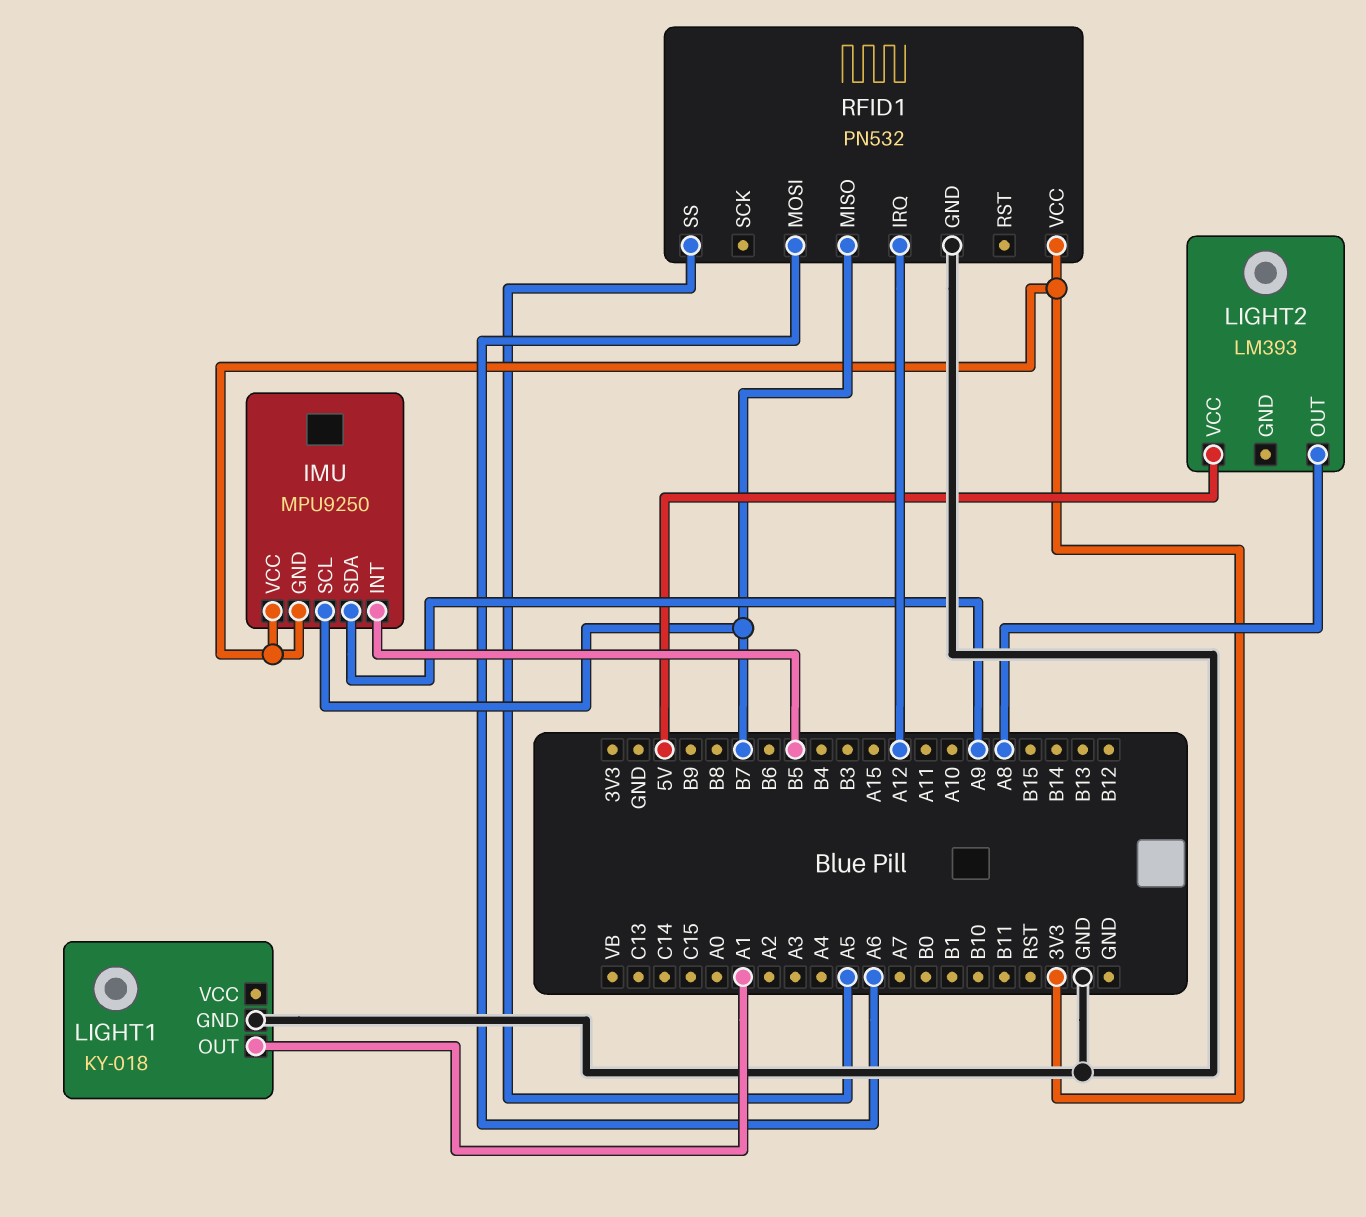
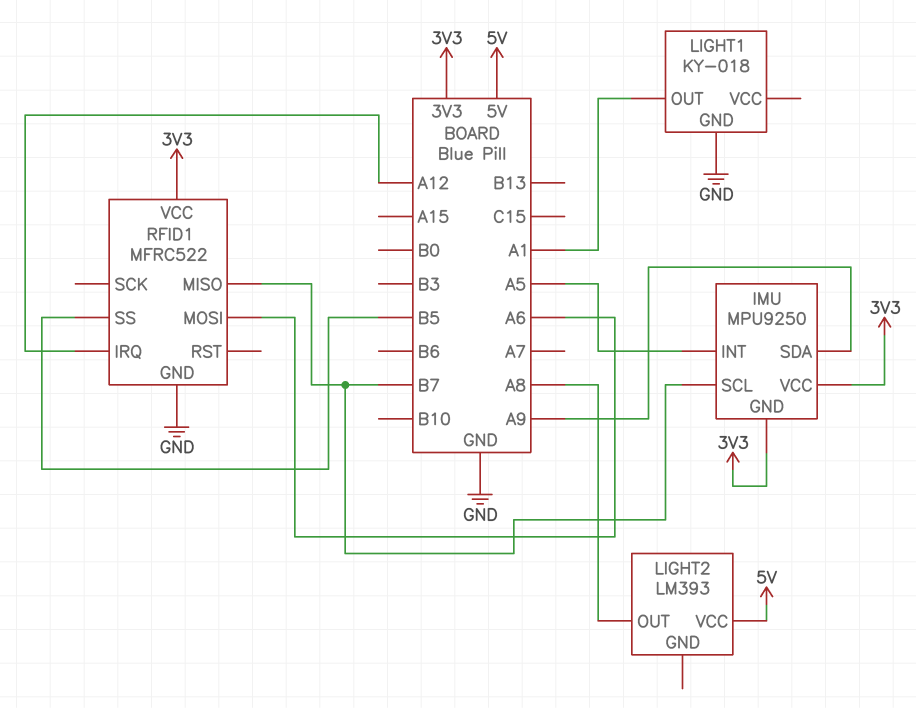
IMU pin INT: B5 -> A5
RFID1: PN532 -> MFRC522
RFID1 pin SS: A5 -> B5

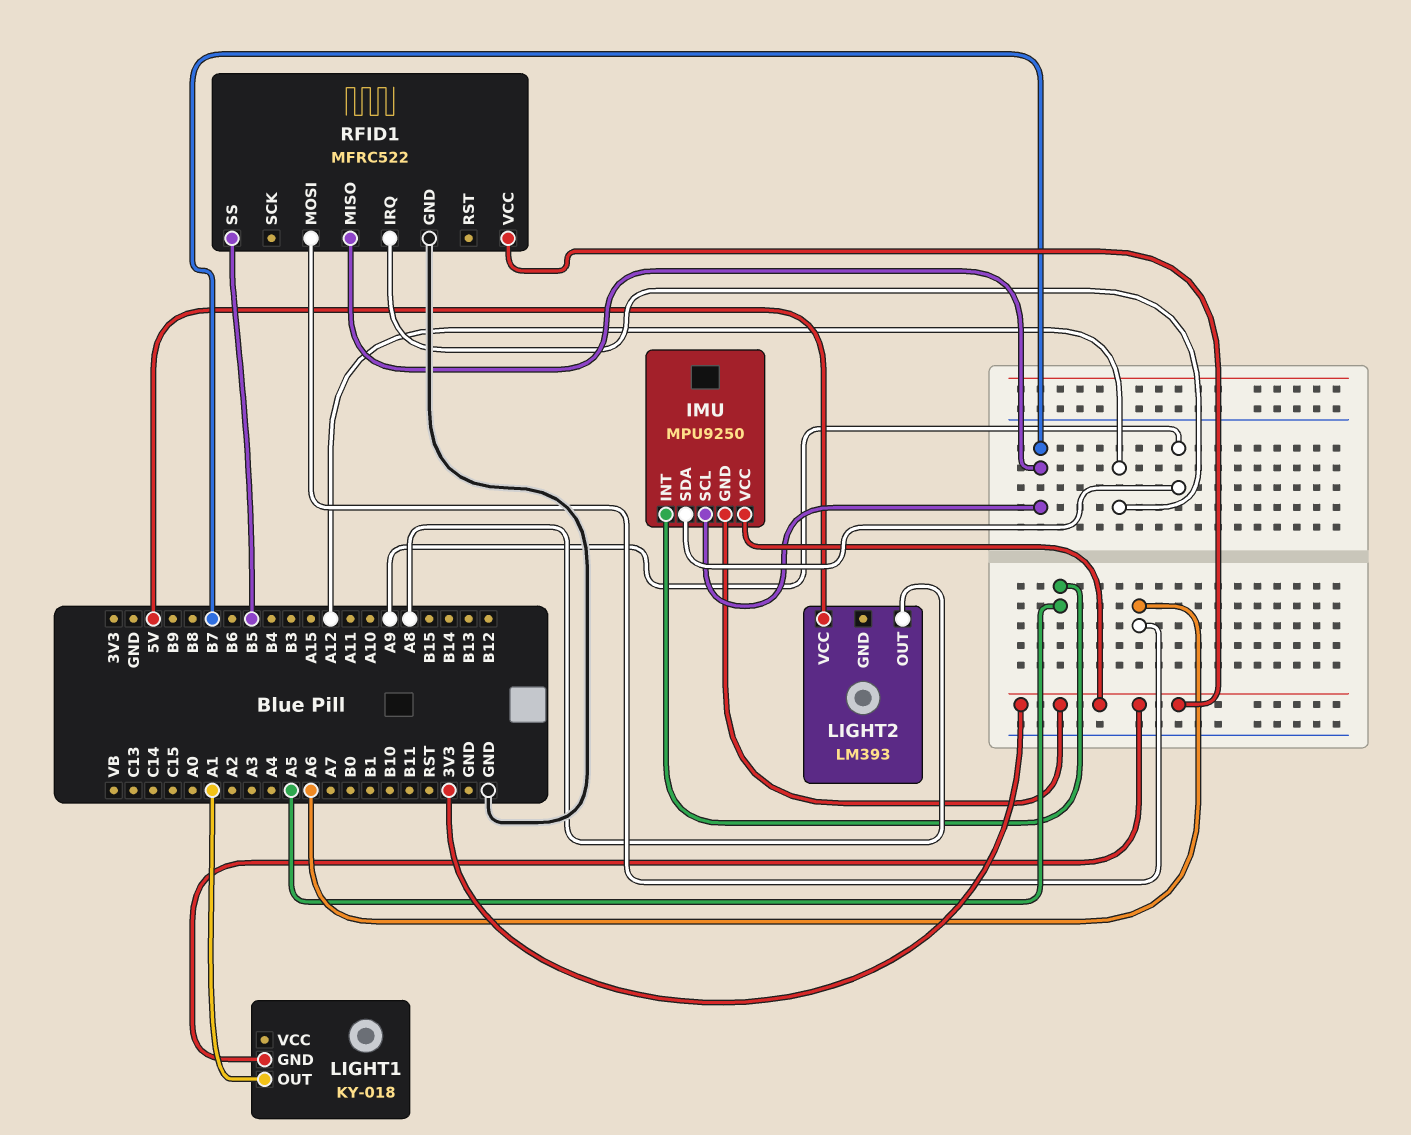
LIGHT1 pin GND: GND -> 3V3

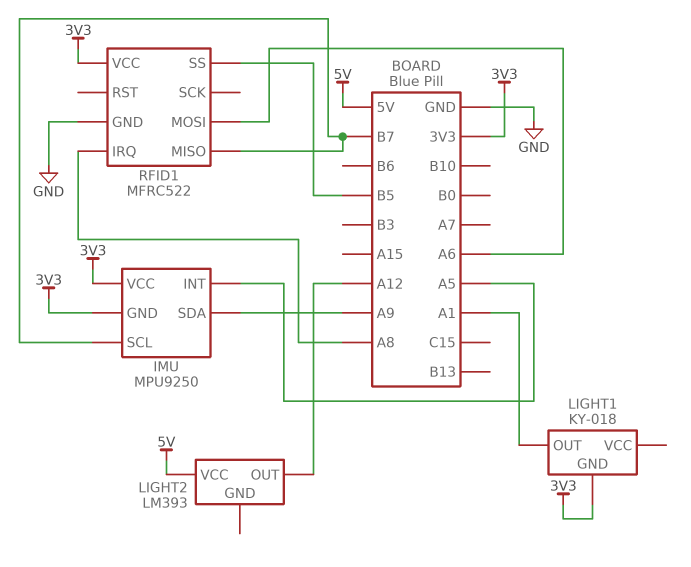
LIGHT2 pin OUT: A8 -> A12
RFID1 pin IRQ: A12 -> A8

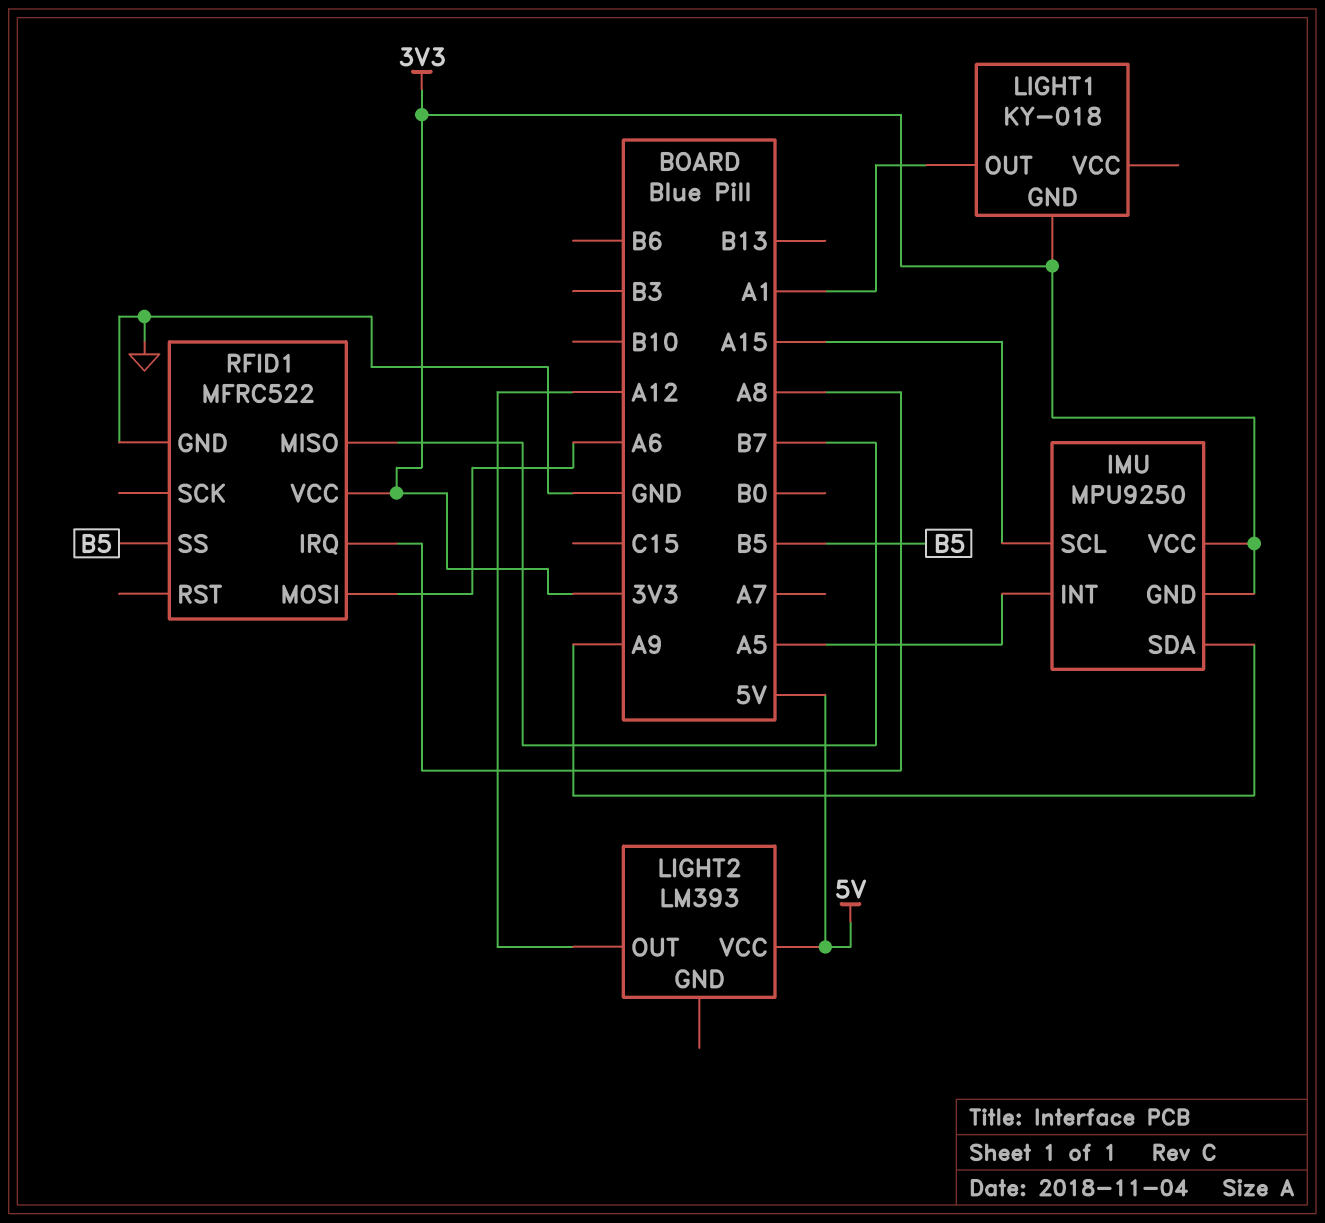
IMU pin SCL: B7 -> A15

